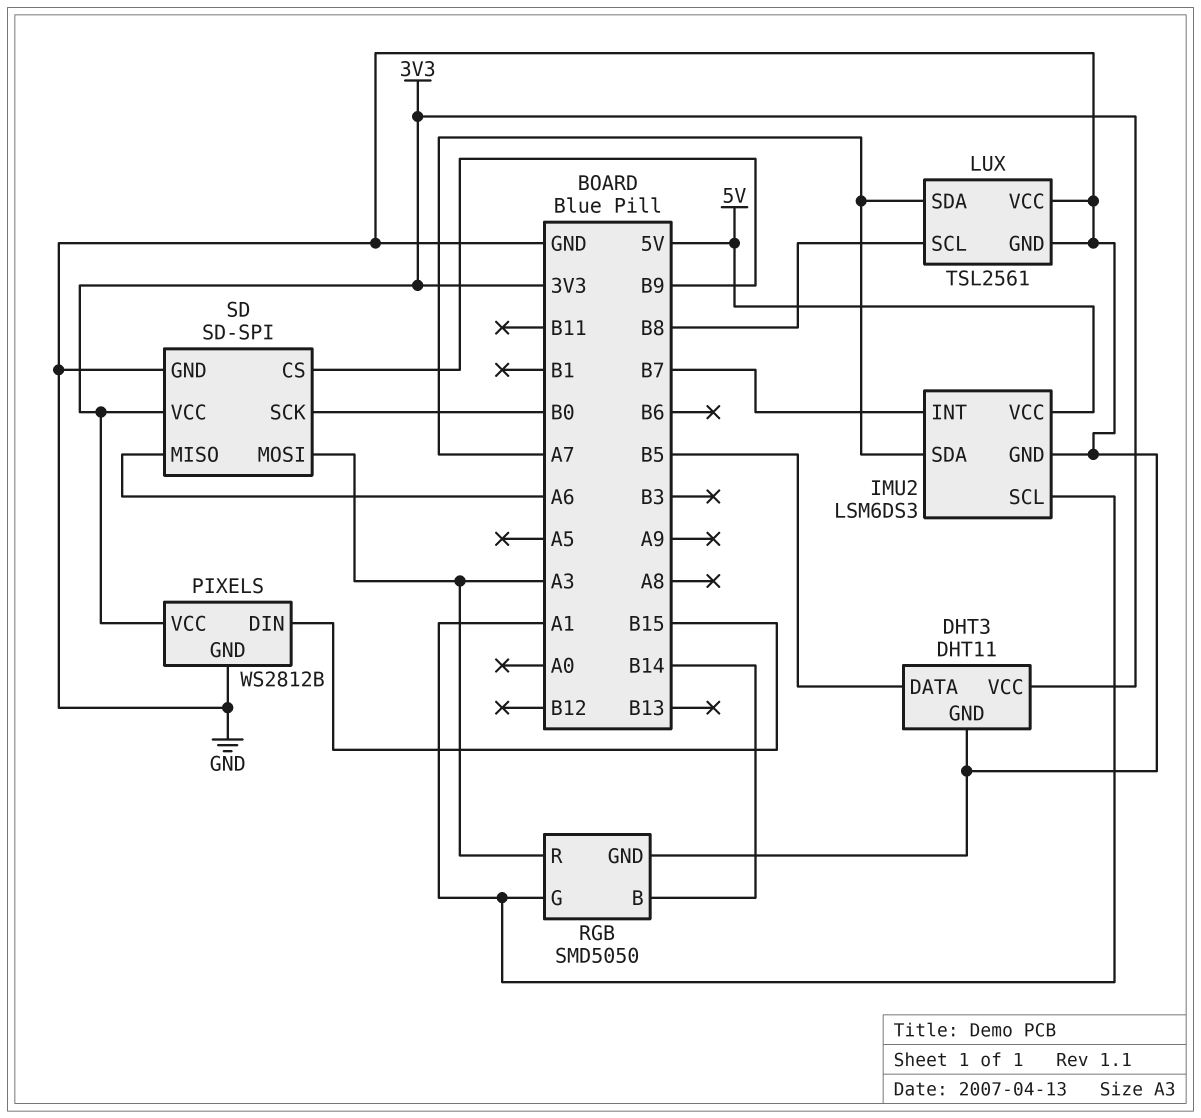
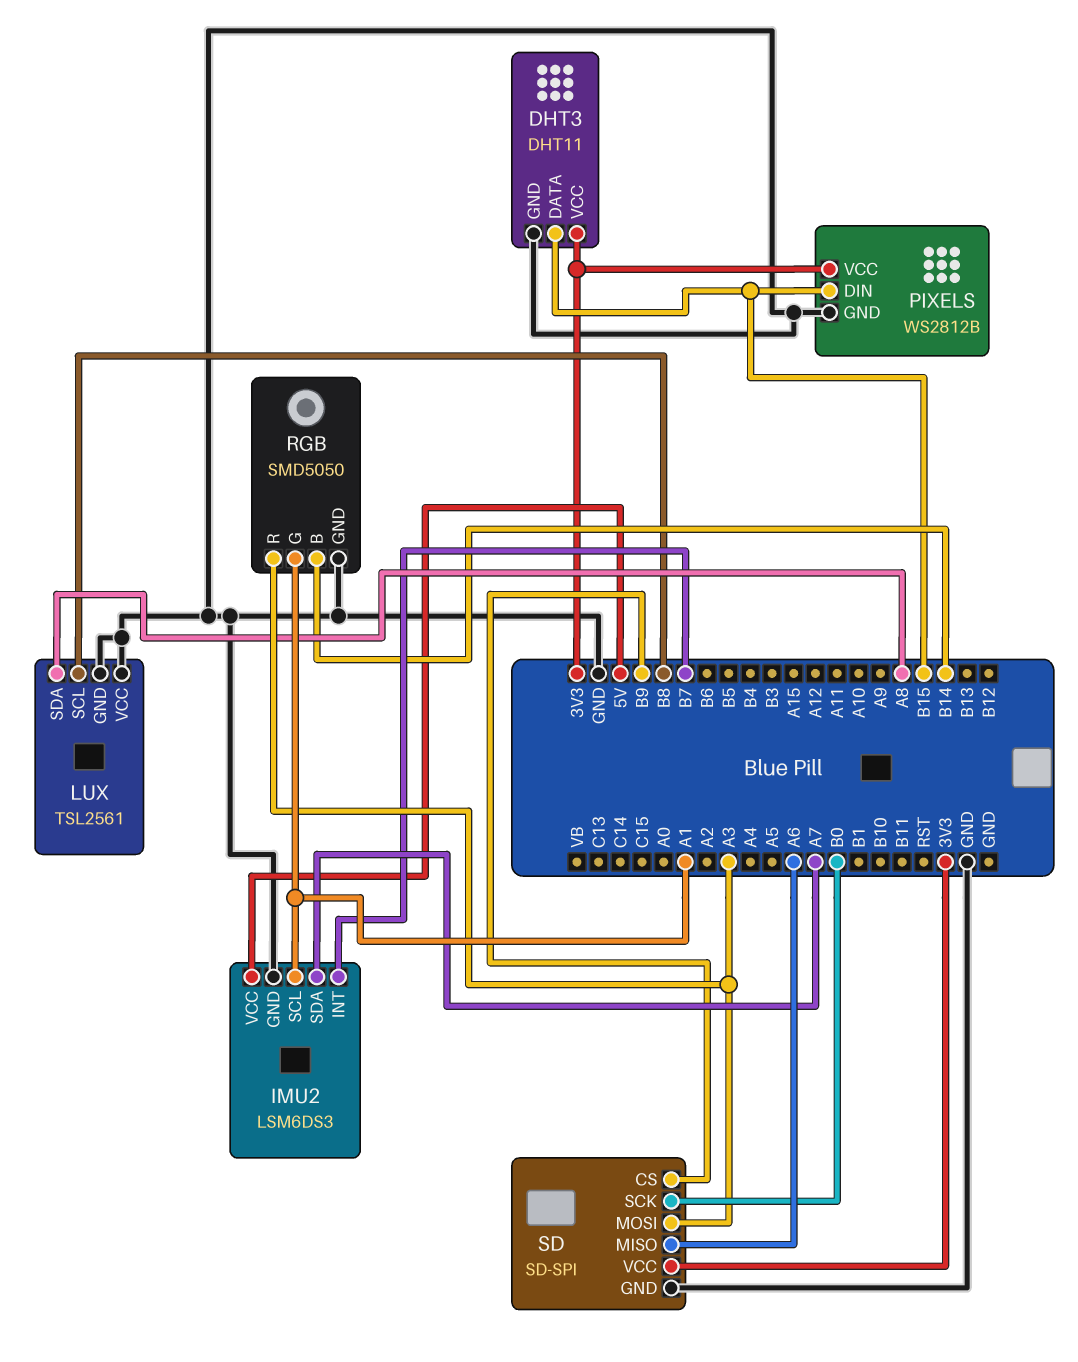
DHT3 pin DATA: B5 -> B15
LUX pin SDA: A7 -> A8

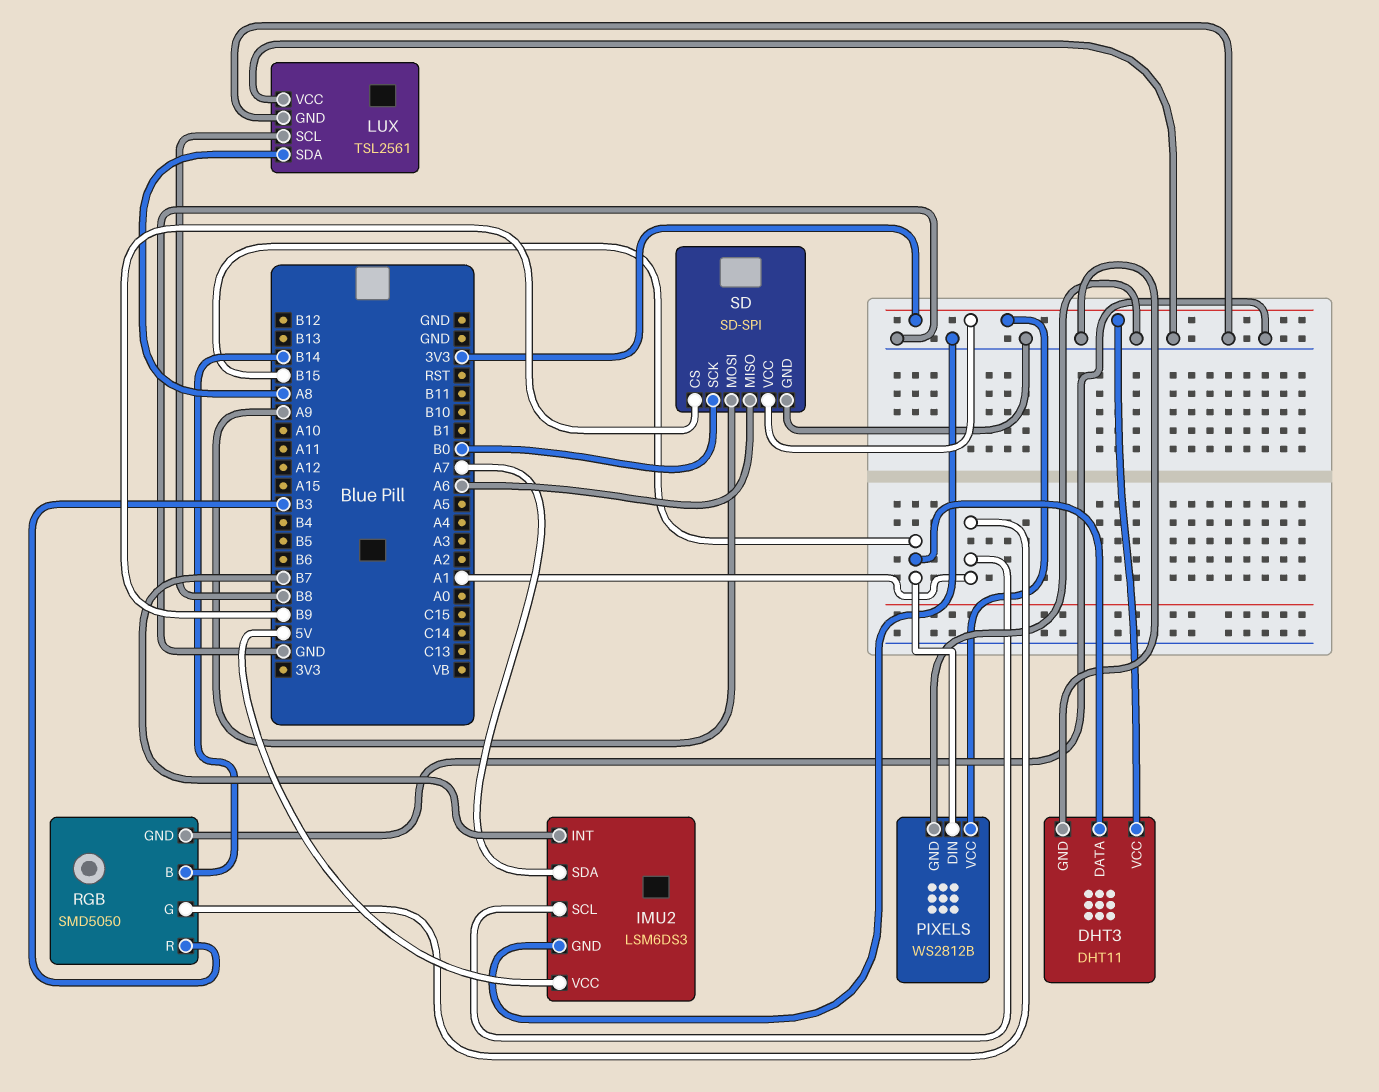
RGB pin R: A3 -> B3
SD pin MOSI: A3 -> A9

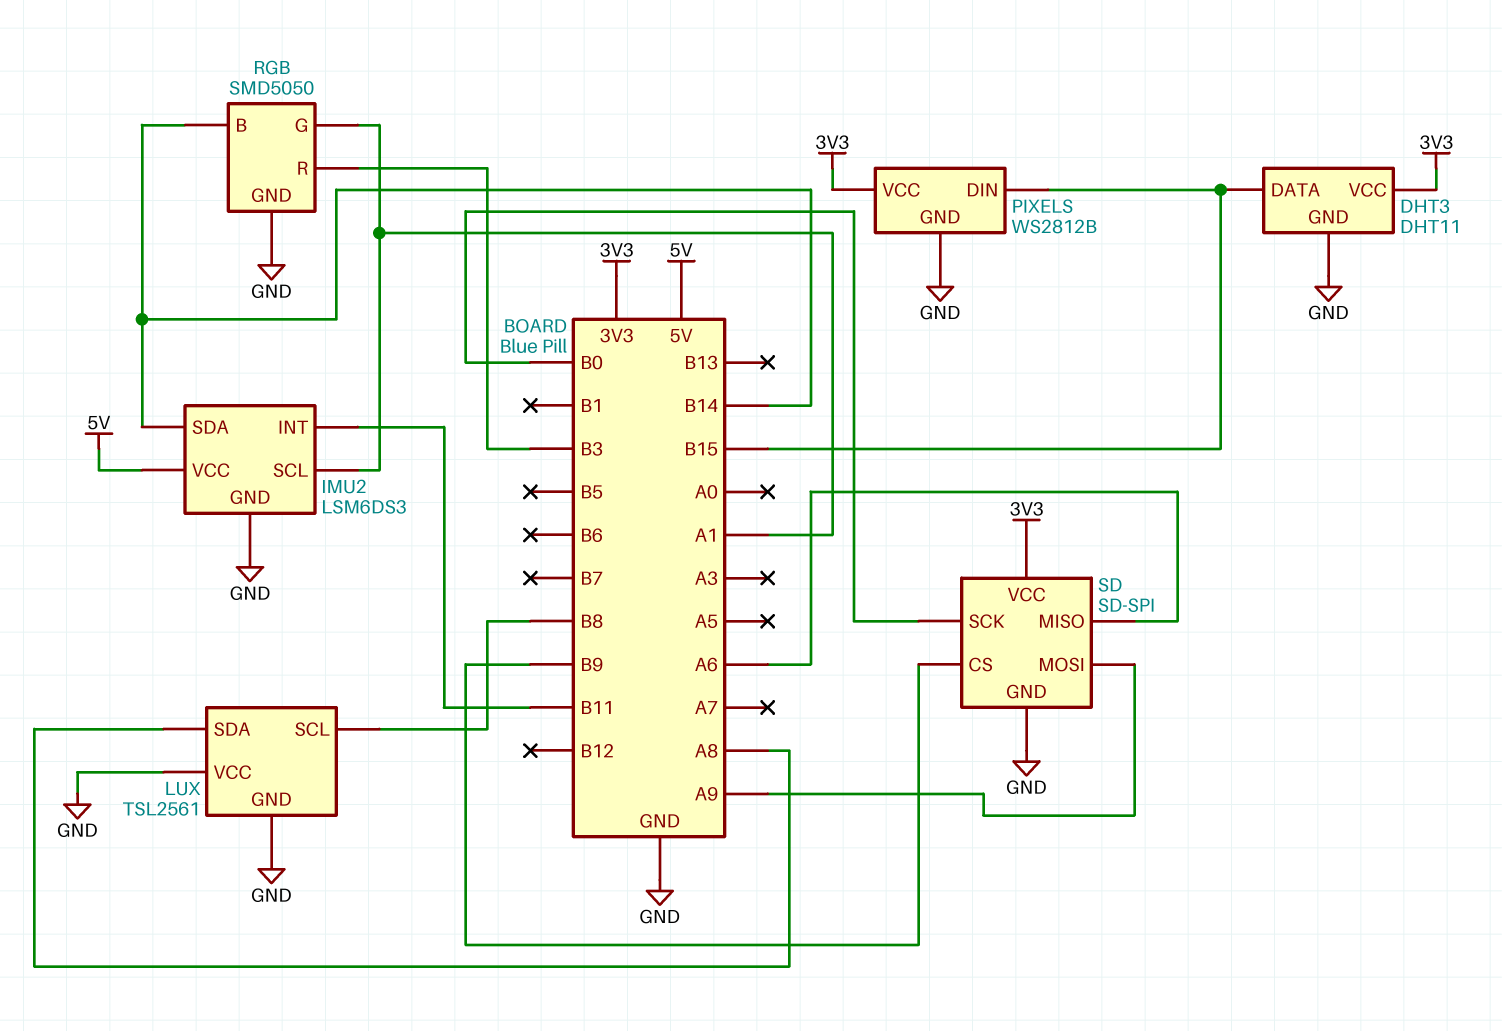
IMU2 pin INT: B7 -> B11
IMU2 pin SDA: A7 -> B14

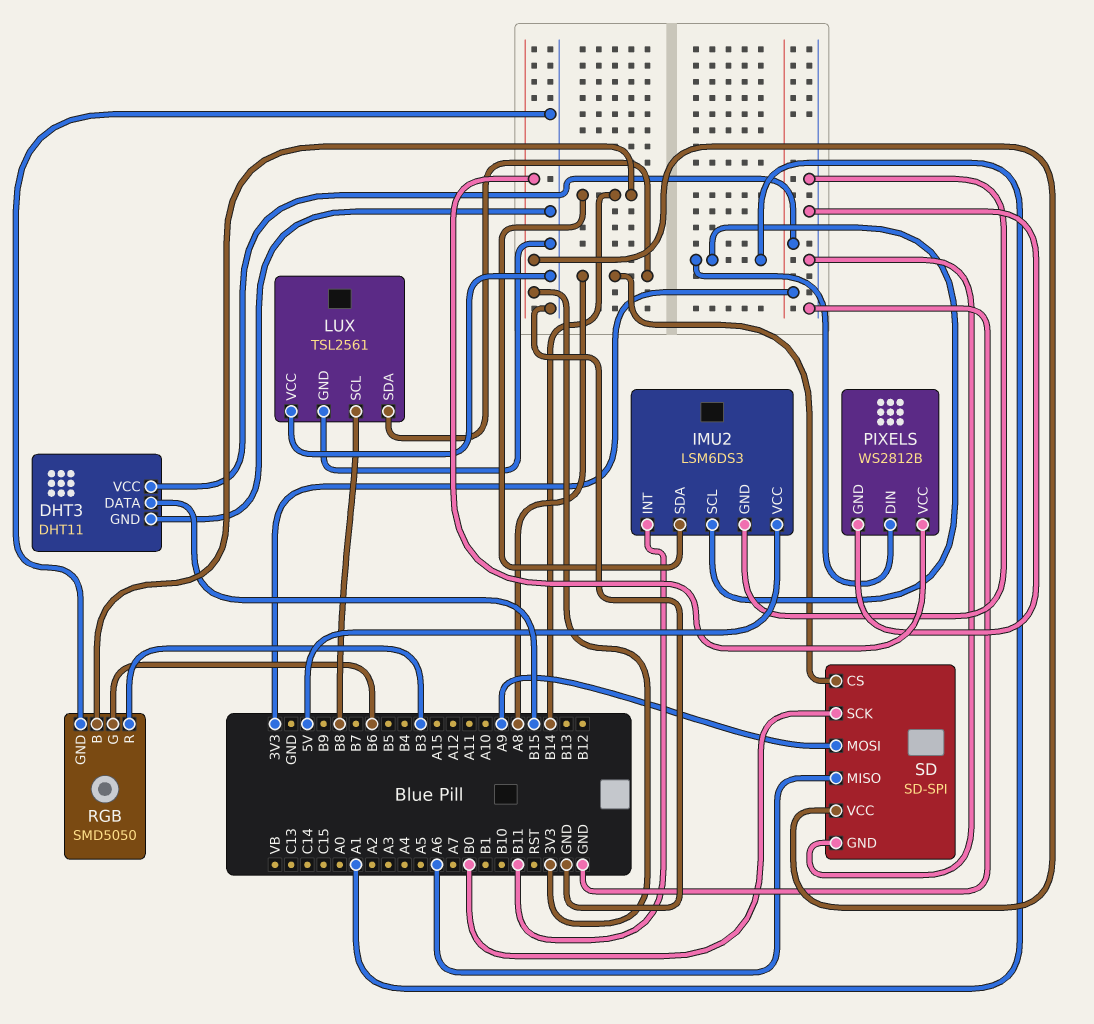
PIXELS pin DIN: B15 -> A1
RGB pin G: A1 -> B6
SD pin CS: B9 -> A8

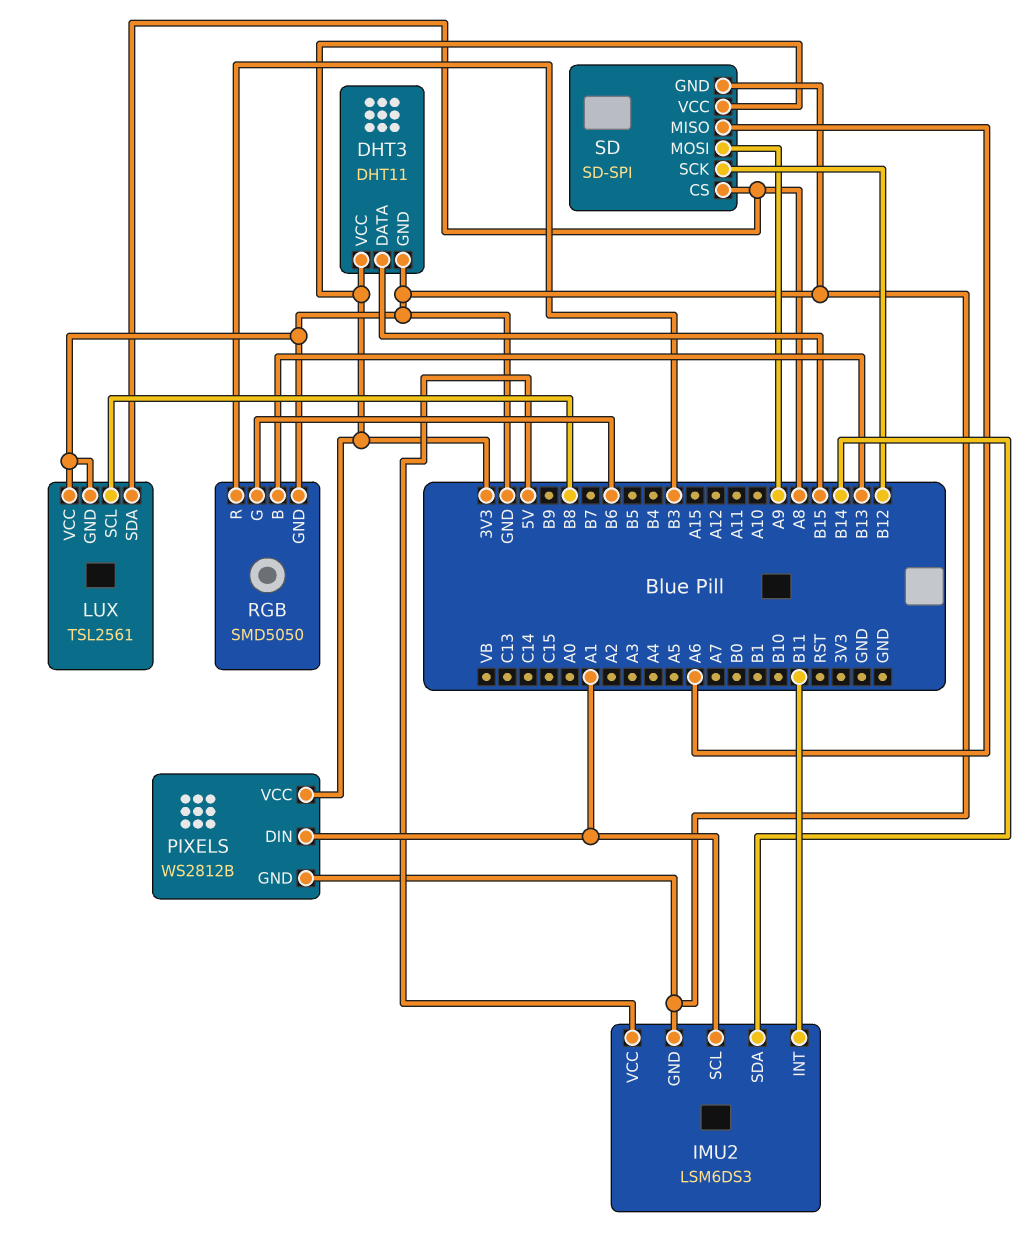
RGB pin B: B14 -> B13
SD pin SCK: B0 -> B12

